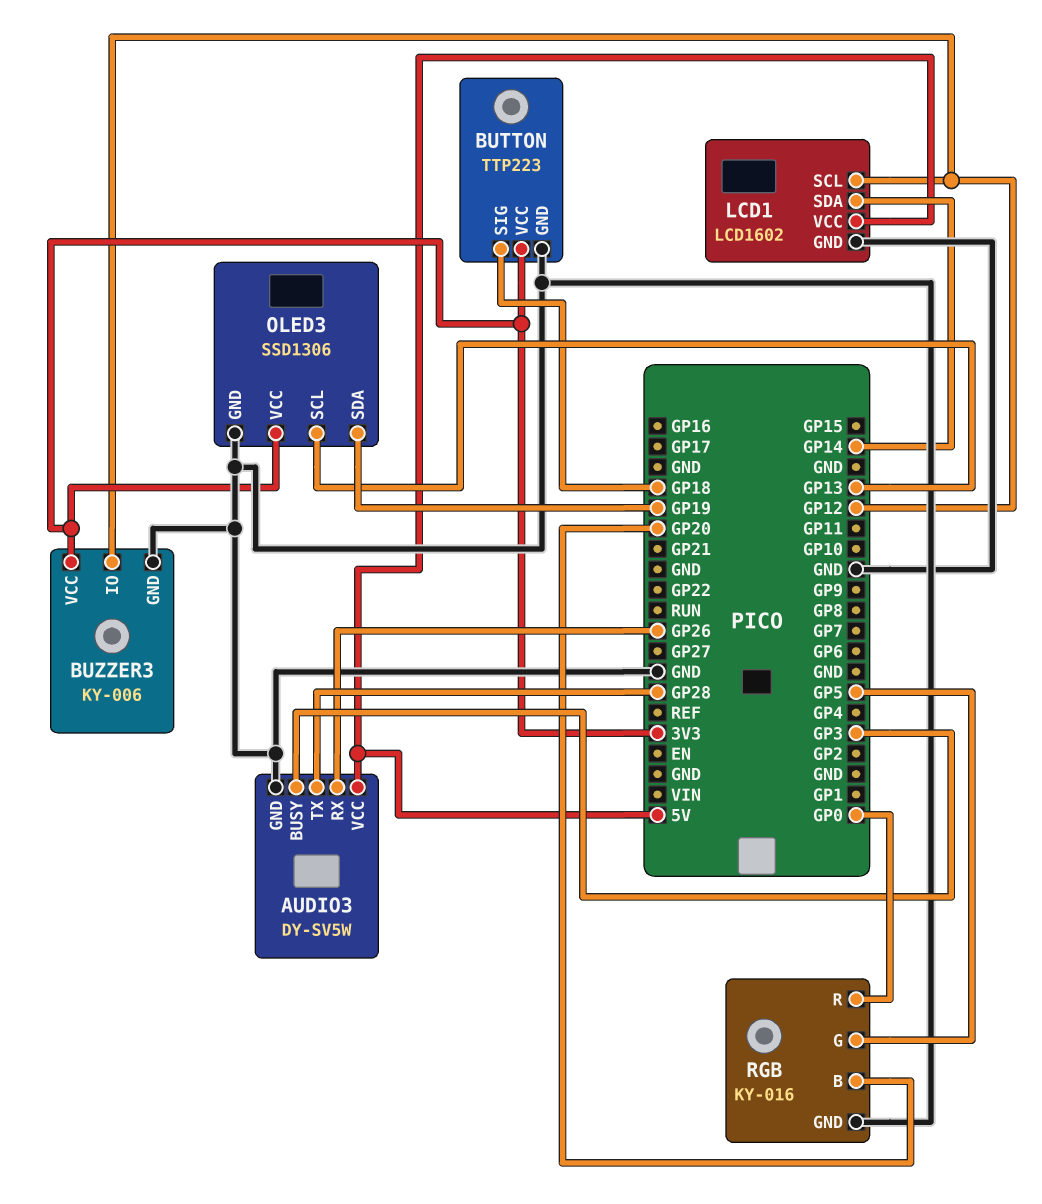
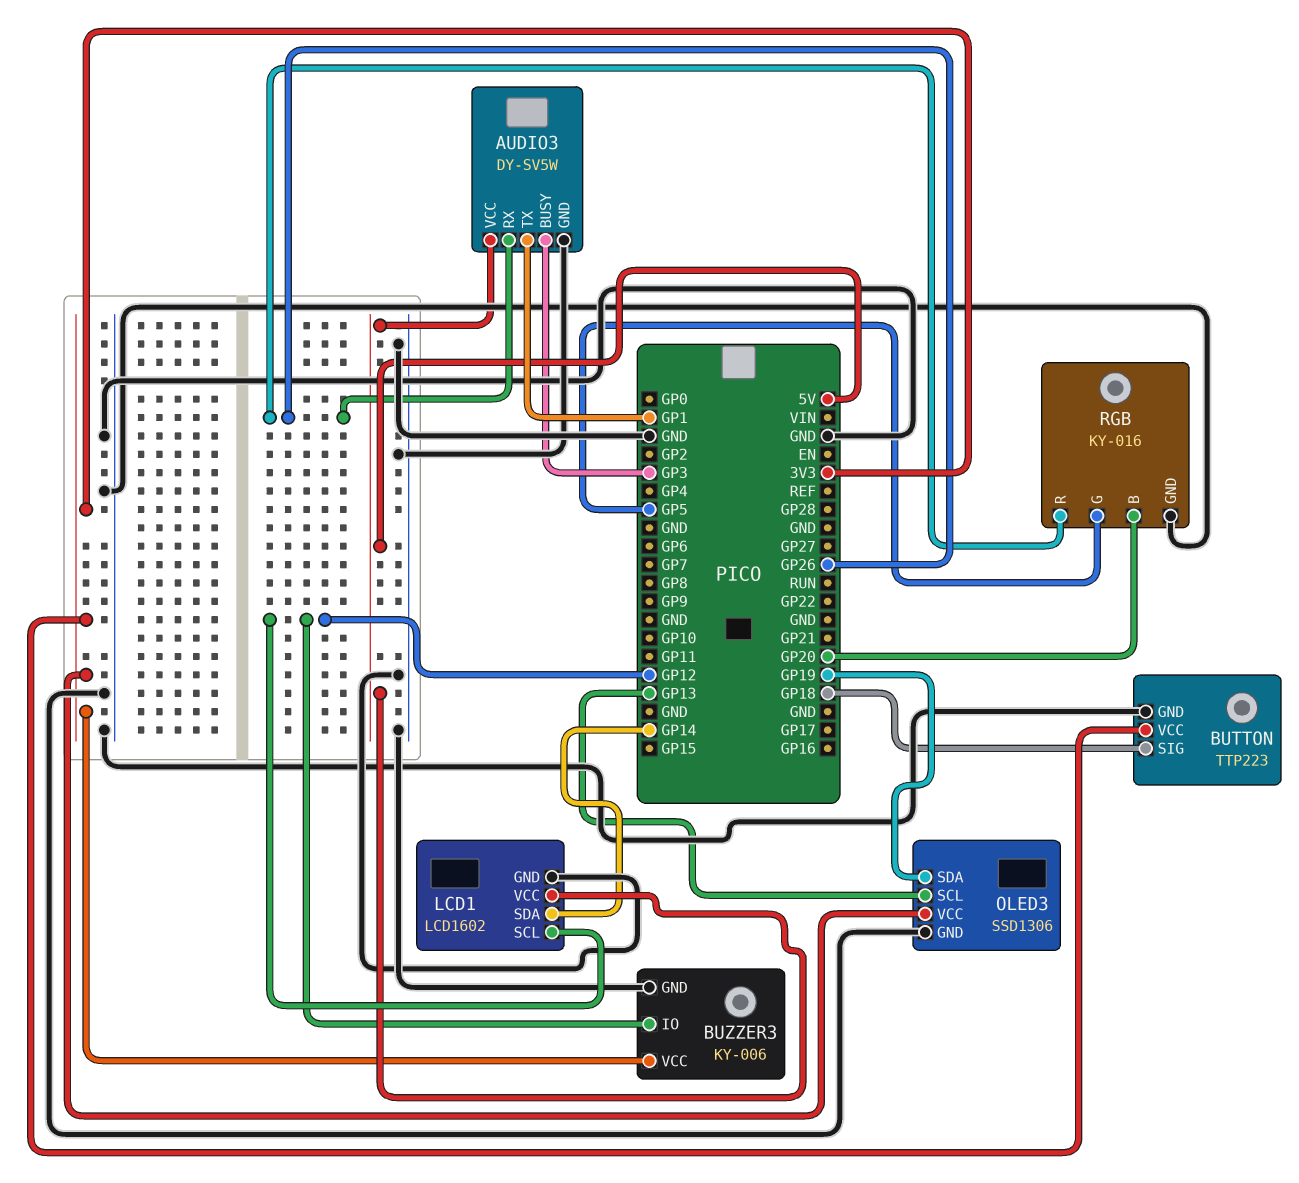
AUDIO3 pin TX: GP28 -> GP1
RGB pin R: GP0 -> GP26

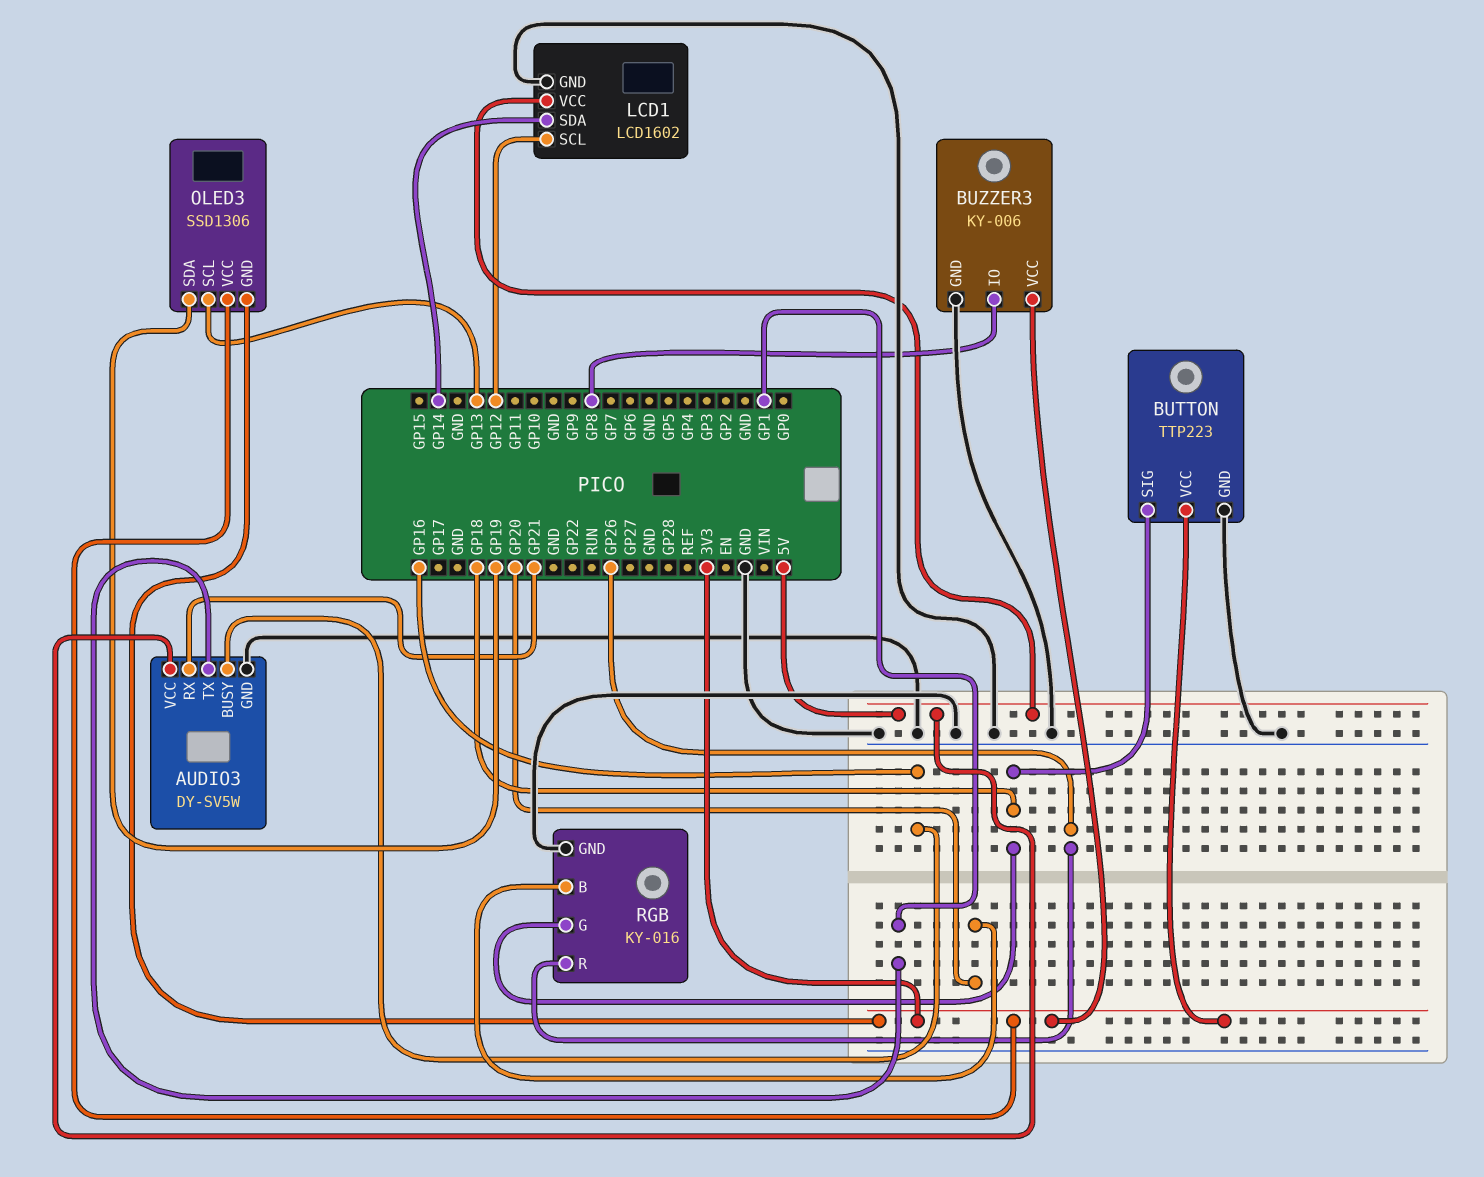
AUDIO3 pin BUSY: GP3 -> GP16
AUDIO3 pin RX: GP26 -> GP21
BUZZER3 pin IO: GP12 -> GP8
OLED3 pin GND: GND -> 3V3
RGB pin G: GP5 -> GP18

